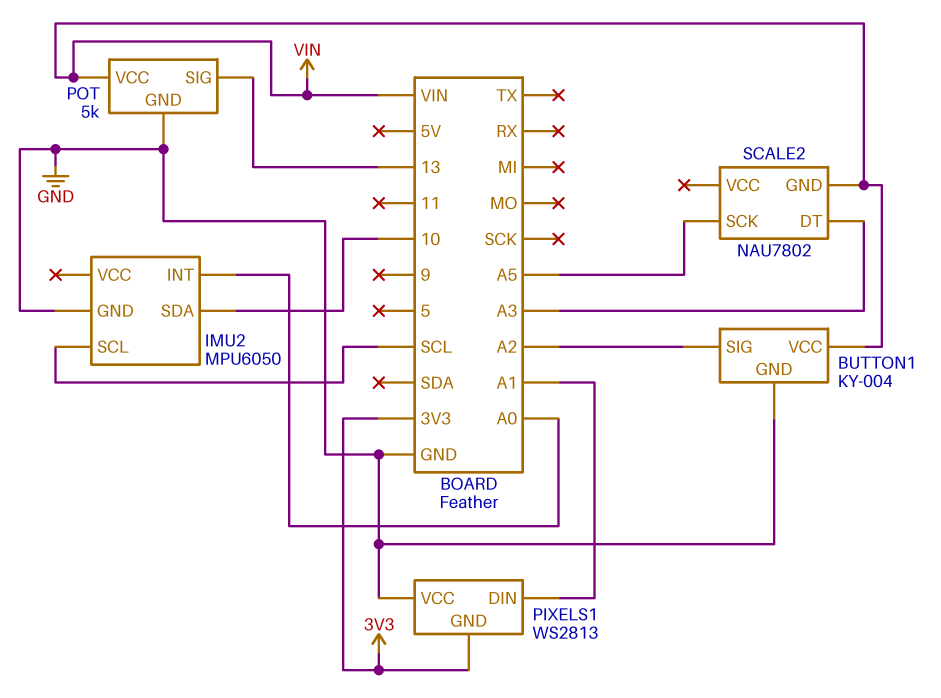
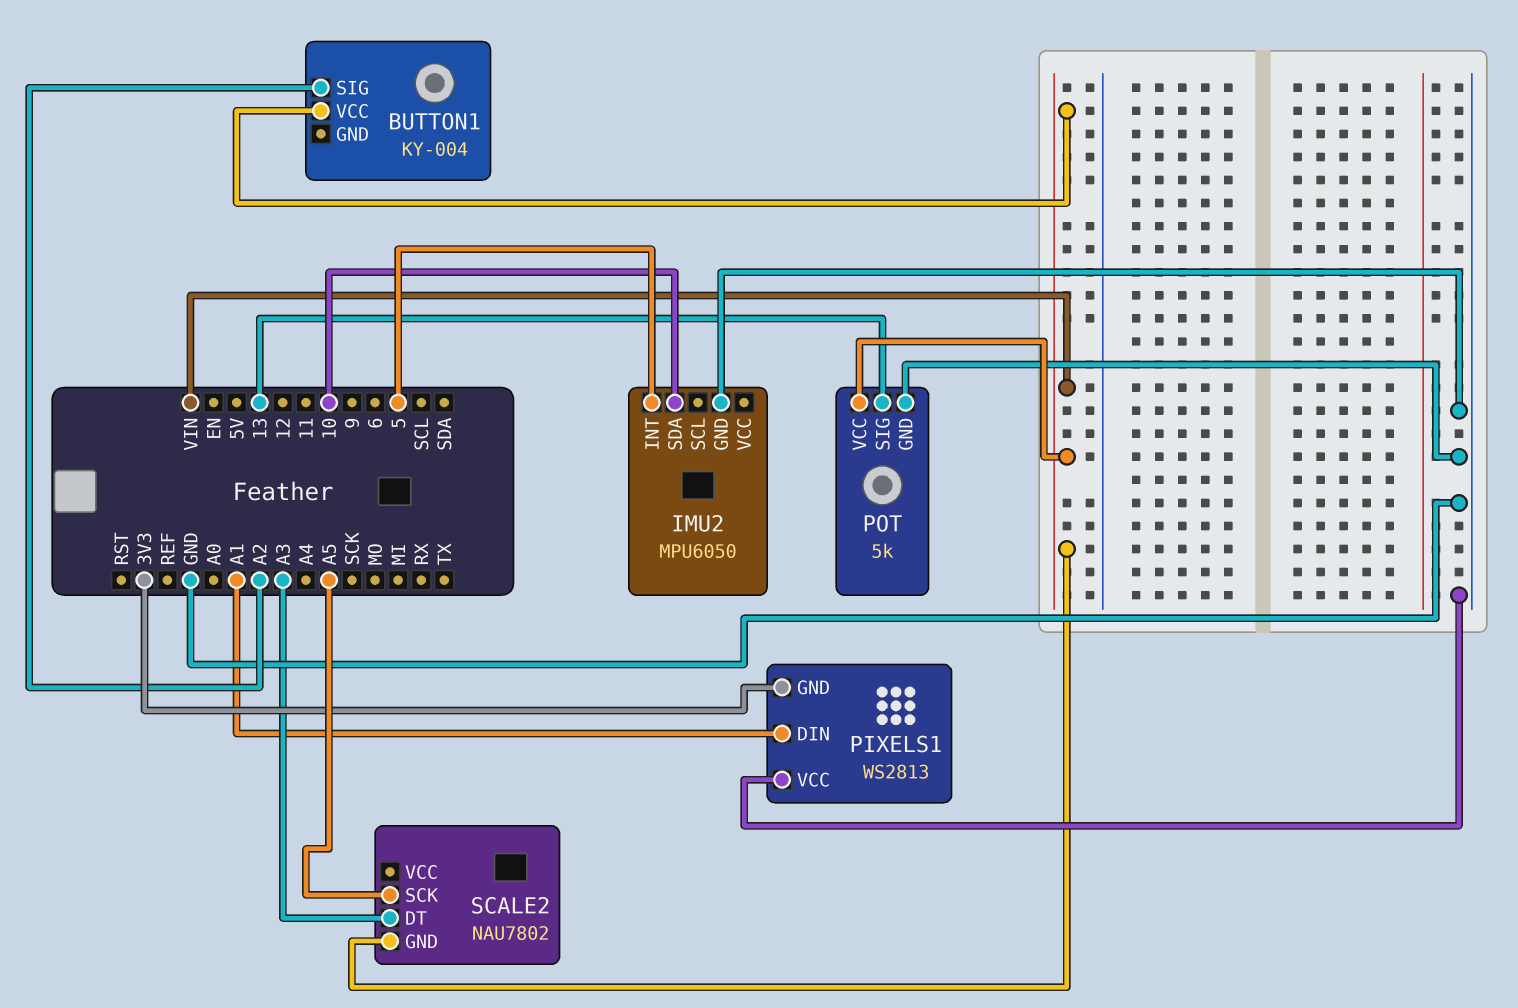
BUTTON1 pin GND: GND -> none
IMU2 pin INT: A0 -> 5
IMU2 pin SCL: SCL -> none

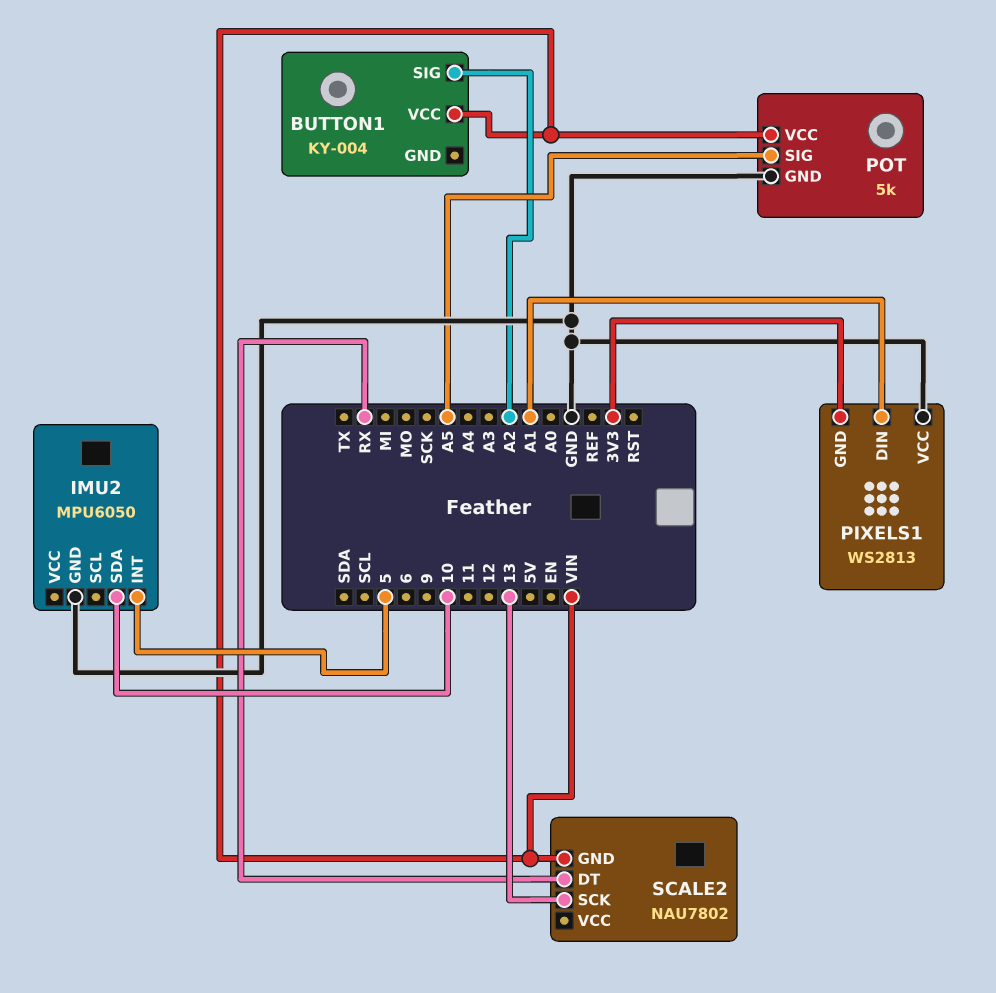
POT pin SIG: 13 -> A5
SCALE2 pin DT: A3 -> RX
SCALE2 pin SCK: A5 -> 13

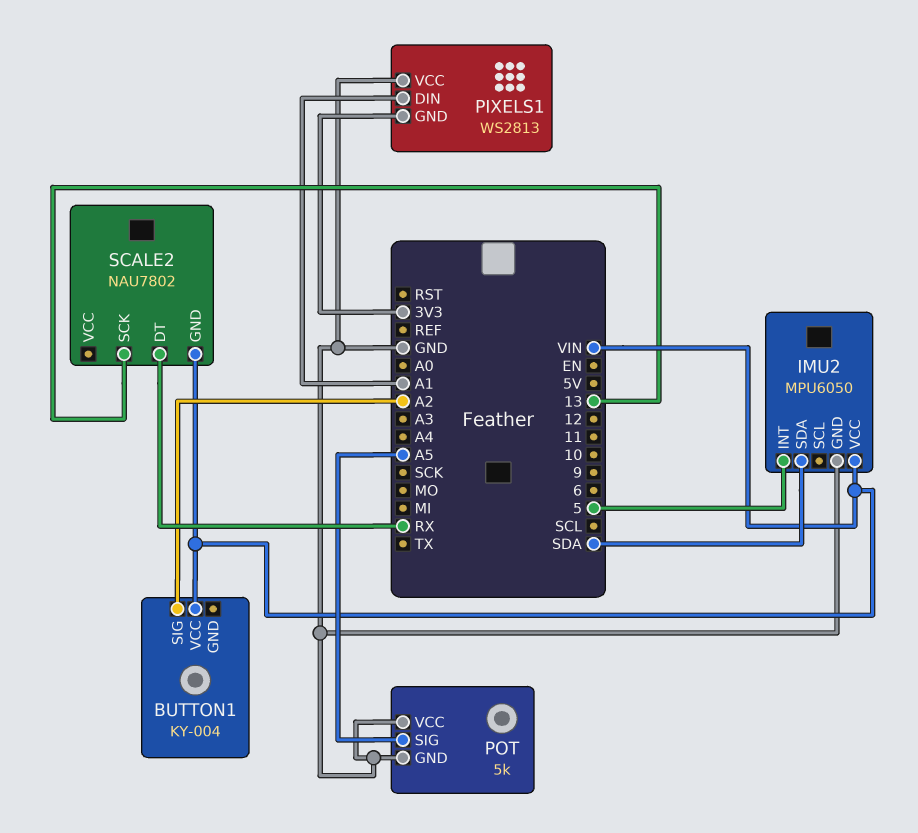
IMU2 pin SDA: 10 -> SDA
IMU2 pin VCC: none -> VIN
POT pin VCC: VIN -> GND

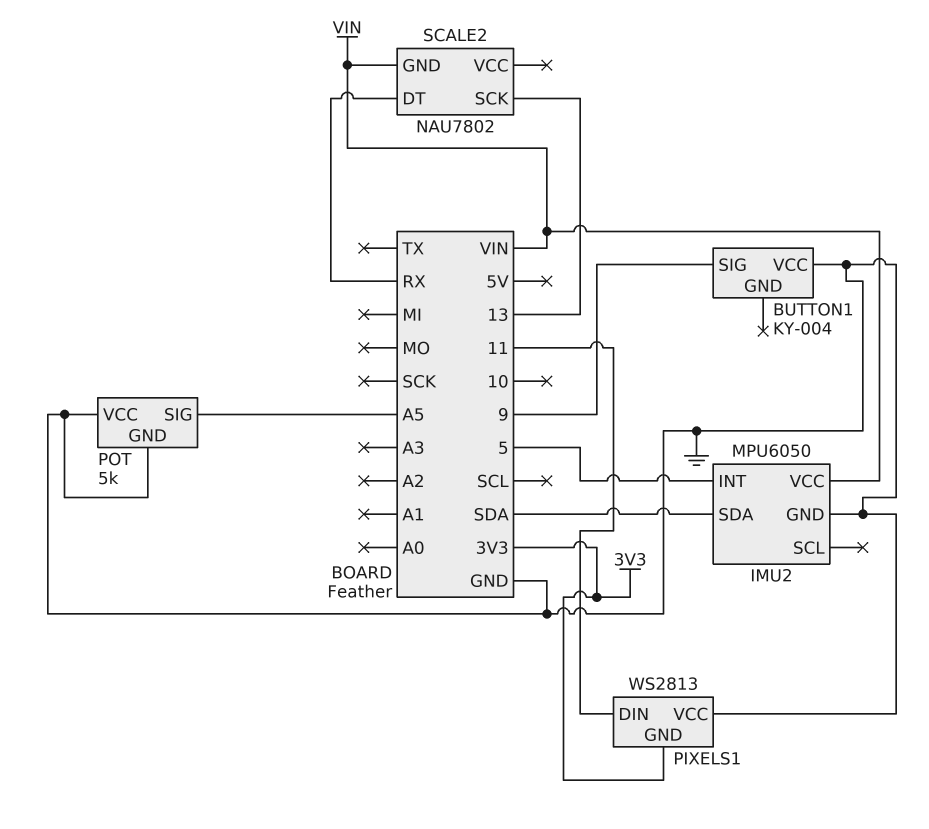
BUTTON1 pin SIG: A2 -> 9
BUTTON1 pin VCC: VIN -> GND
PIXELS1 pin DIN: A1 -> 11

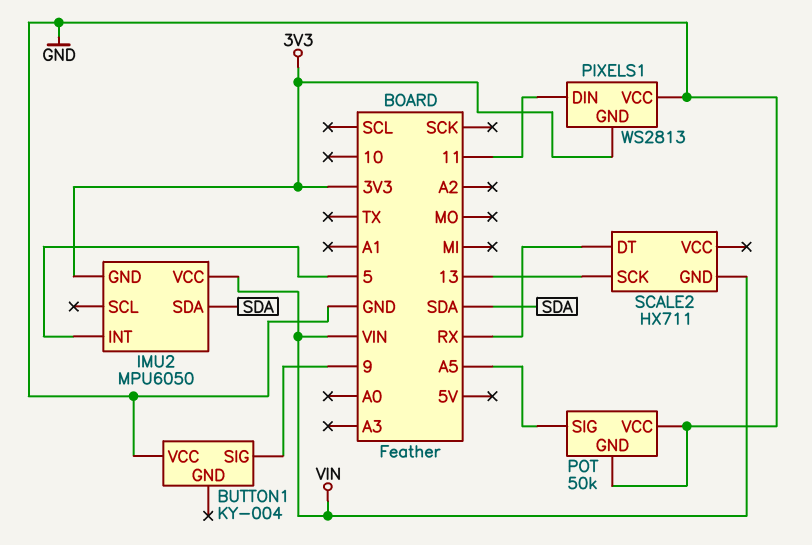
IMU2 pin GND: GND -> 3V3
POT: 5k -> 50k
SCALE2: NAU7802 -> HX711

